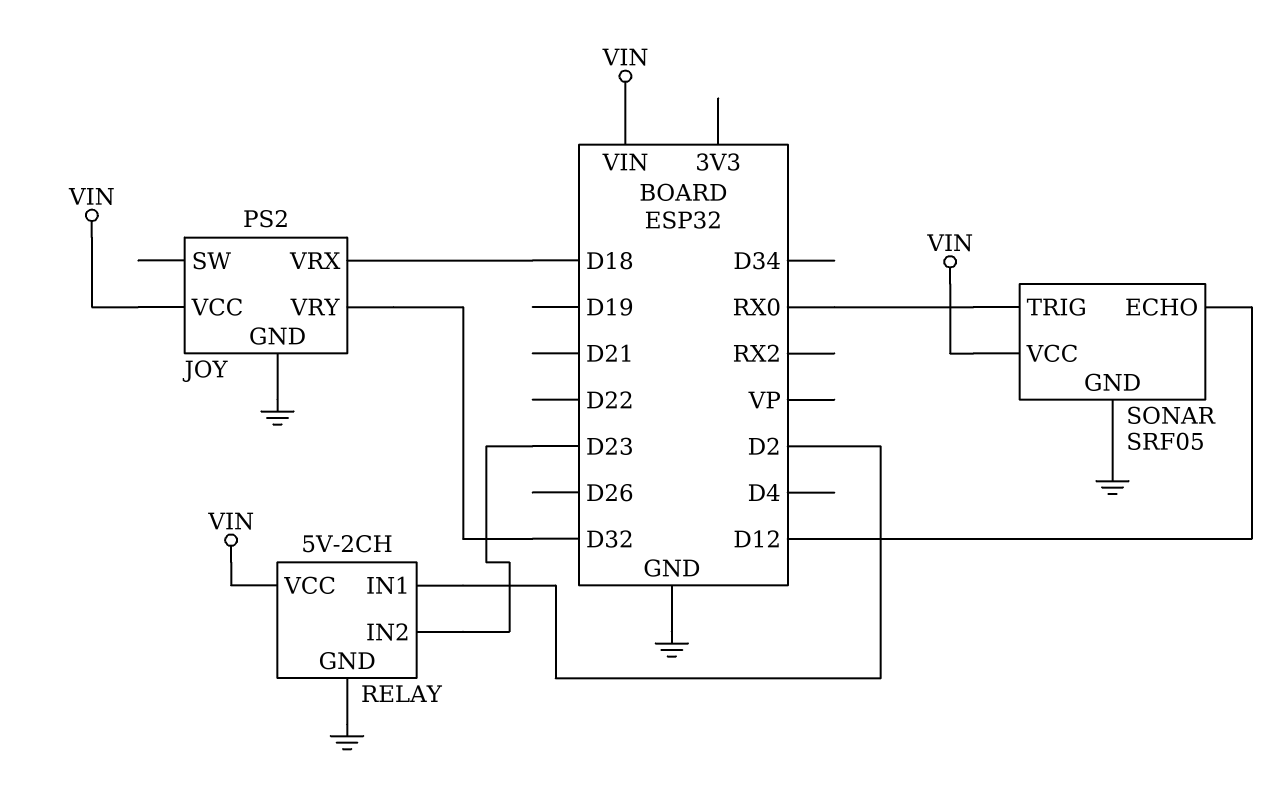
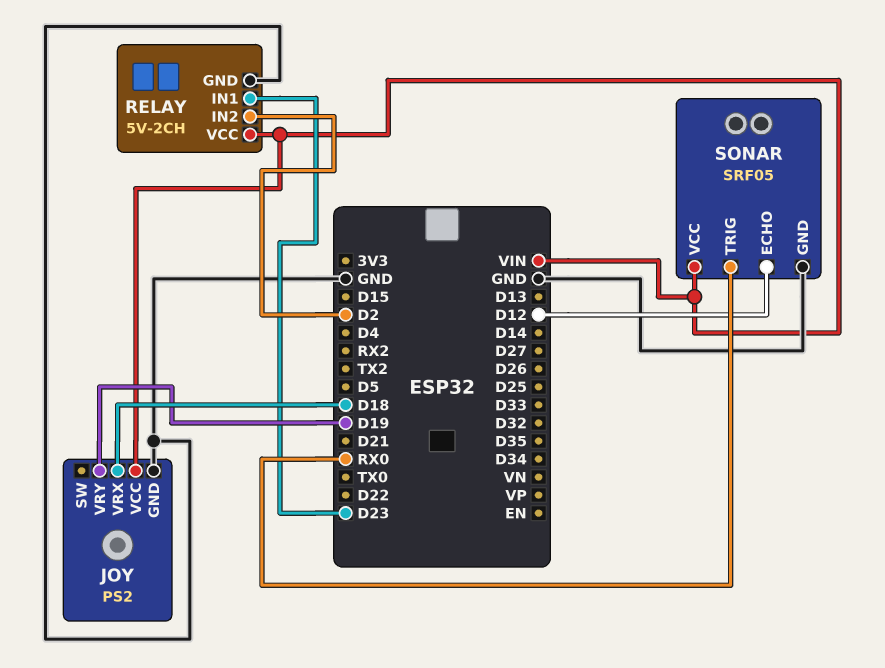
JOY pin VRY: D32 -> D19
RELAY pin IN1: D2 -> D23
RELAY pin IN2: D23 -> D2

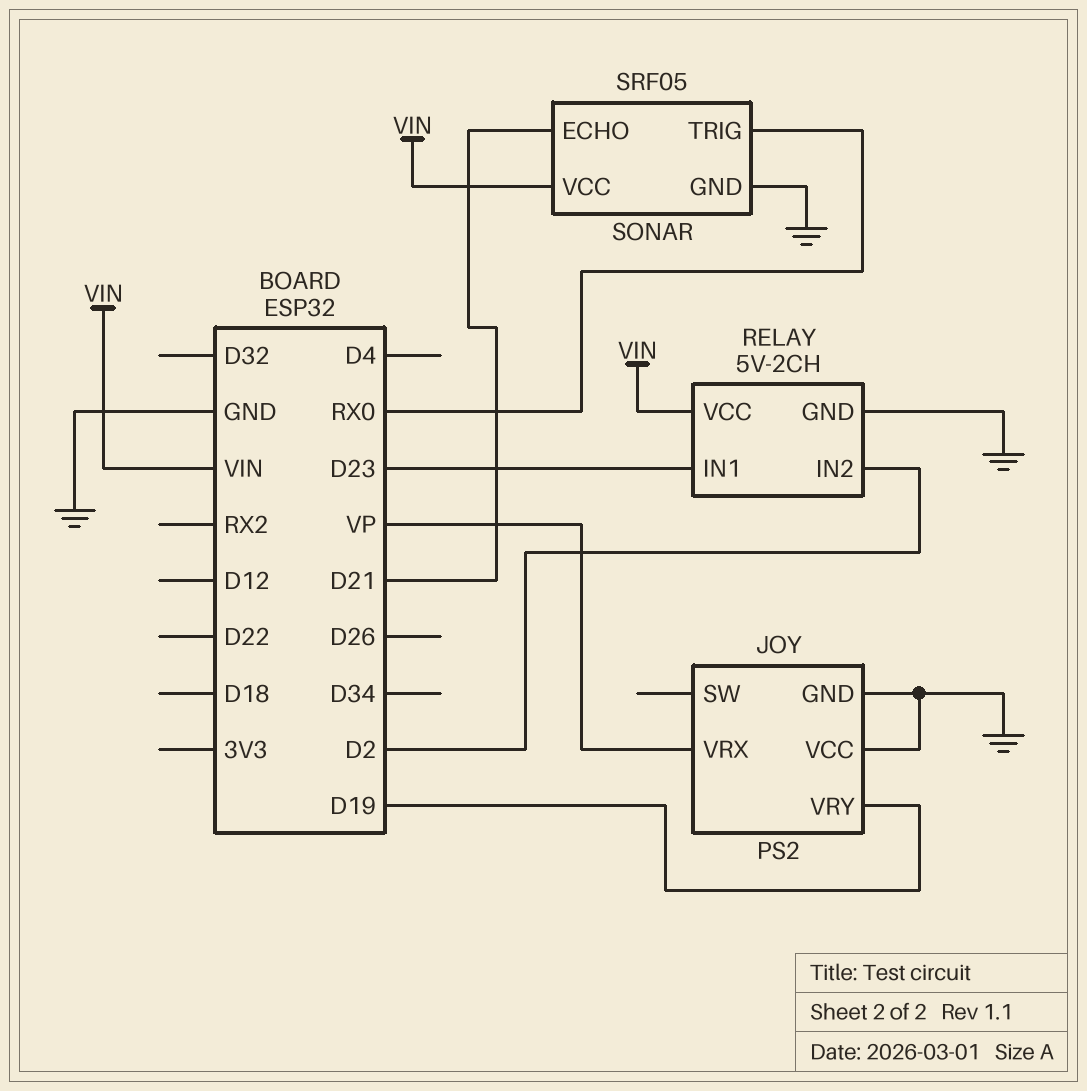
JOY pin VCC: VIN -> GND
JOY pin VRX: D18 -> VP
SONAR pin ECHO: D12 -> D21

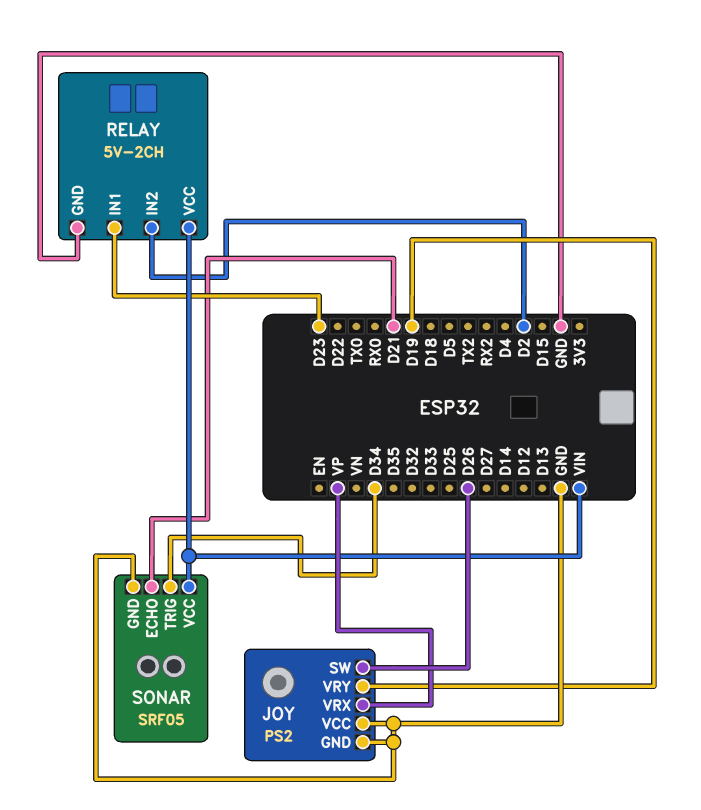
JOY pin SW: none -> D26
SONAR pin TRIG: RX0 -> D34

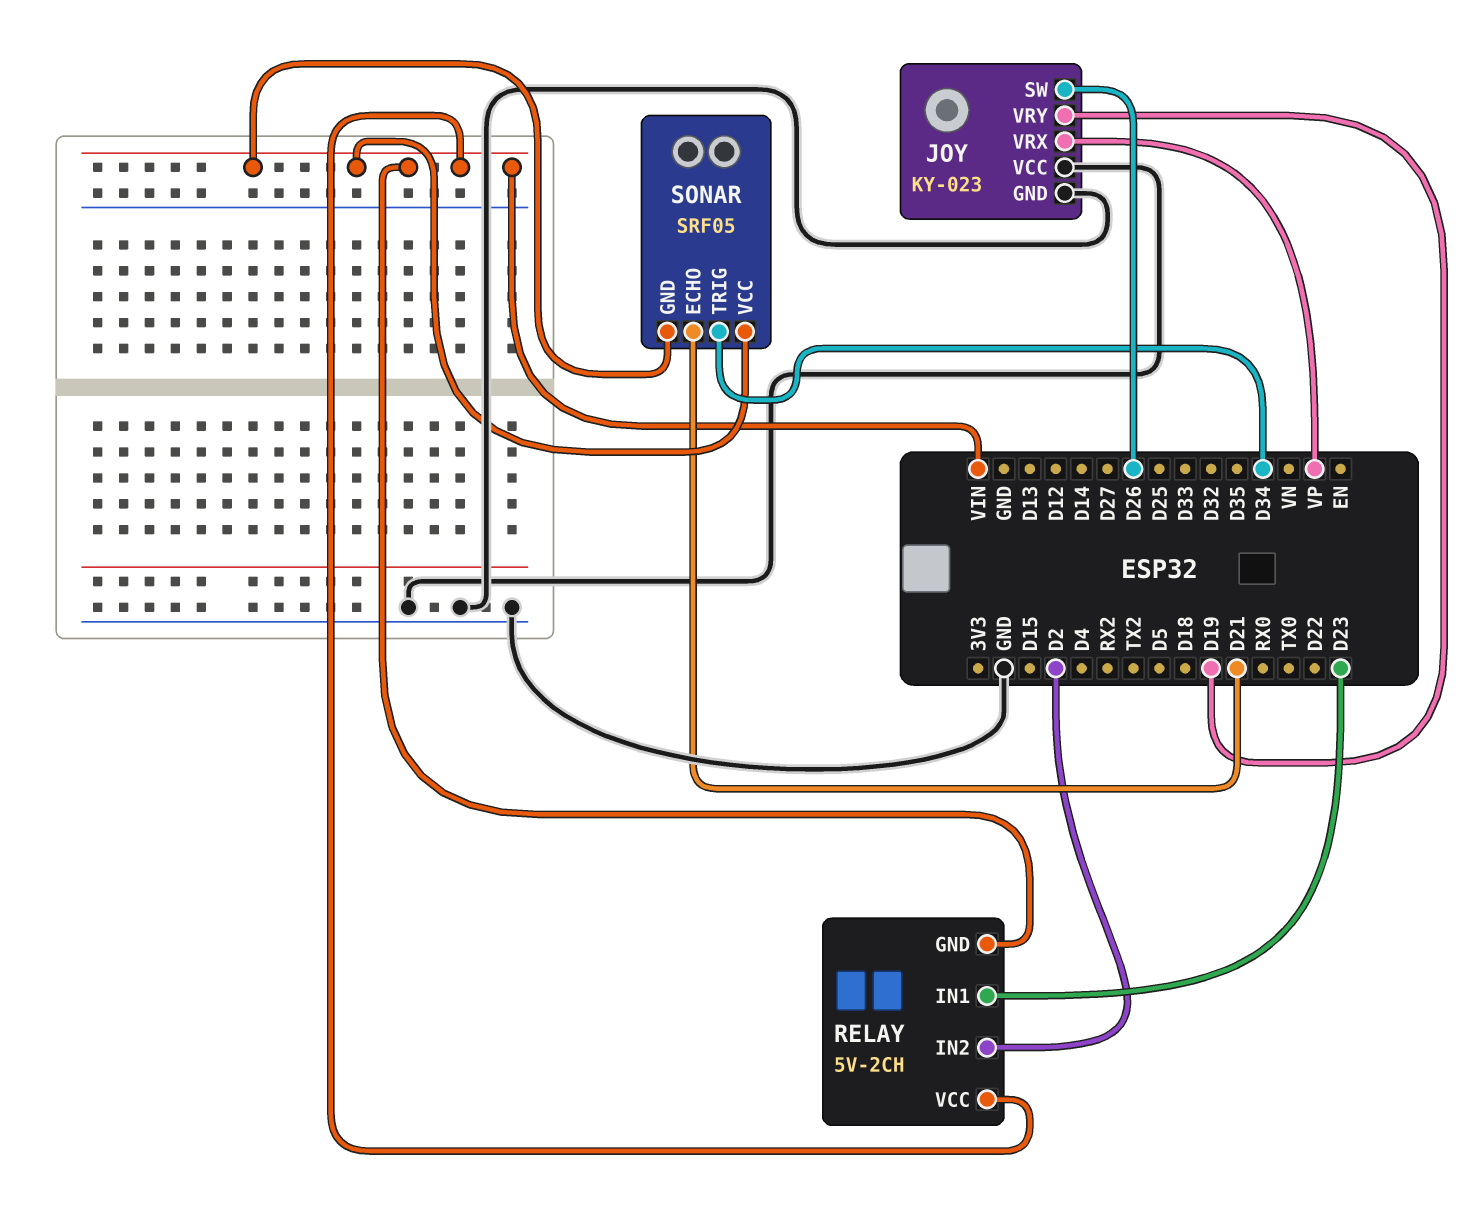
JOY: PS2 -> KY-023
RELAY pin GND: GND -> VIN
SONAR pin GND: GND -> VIN

